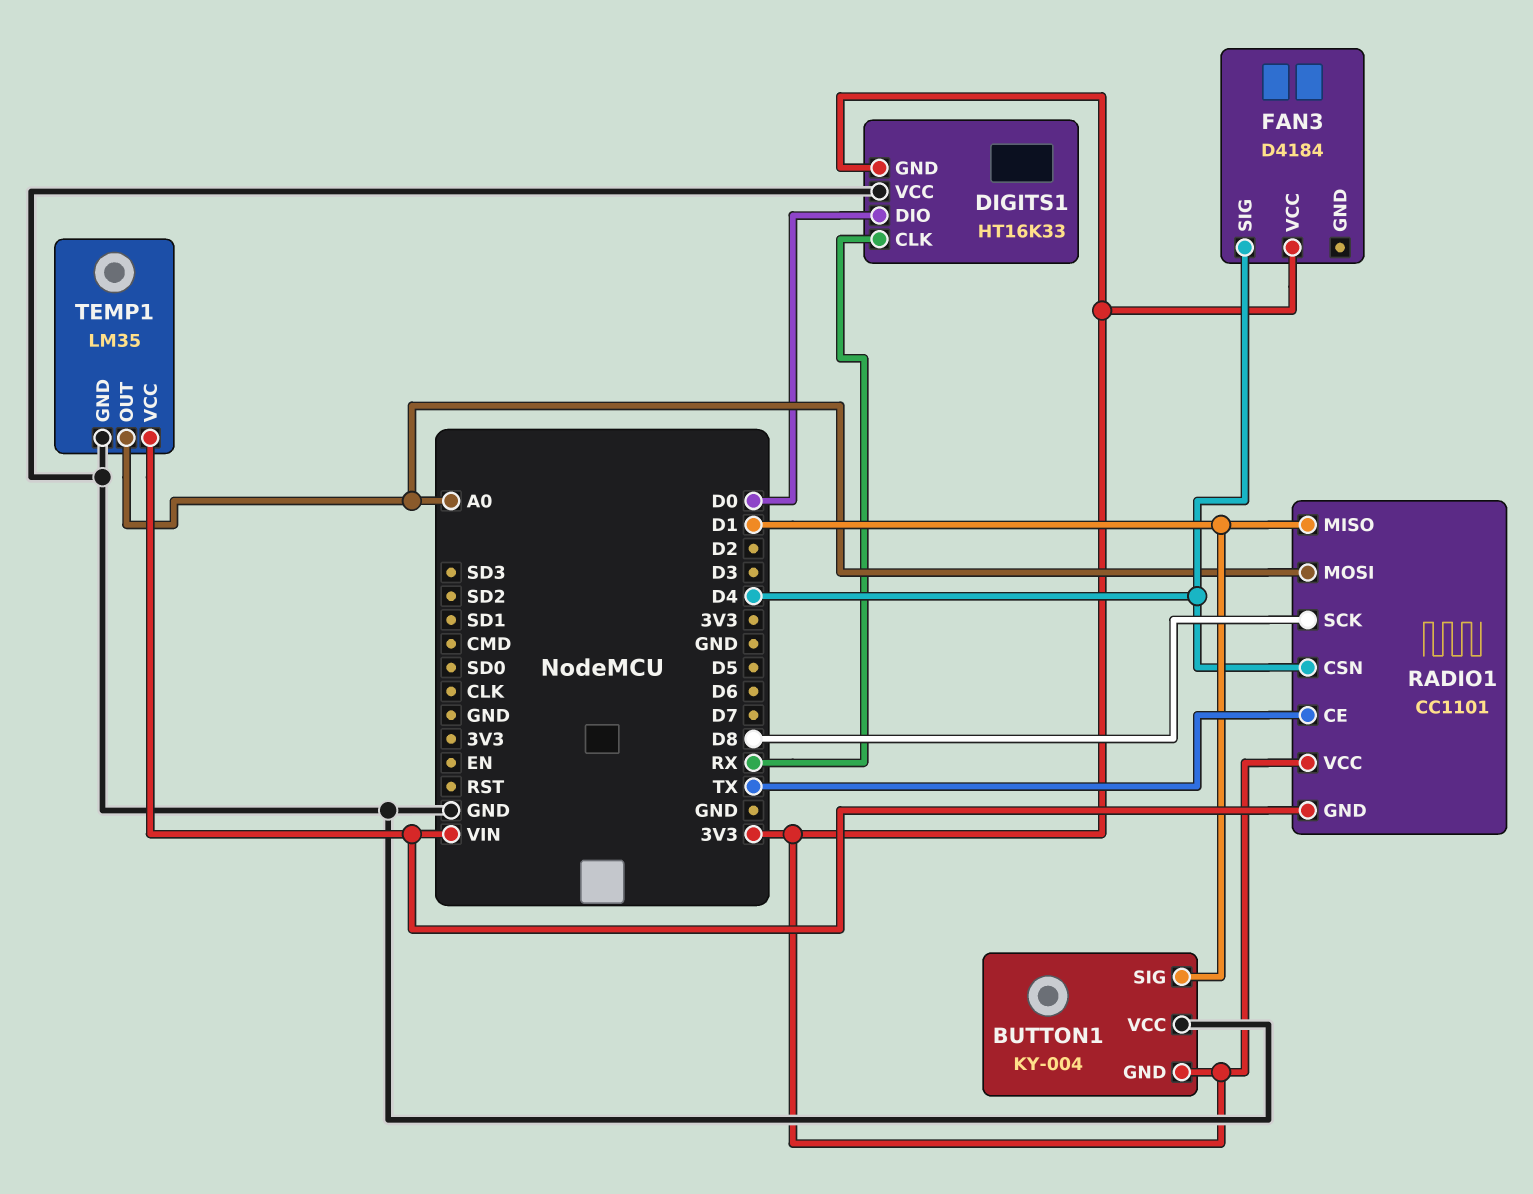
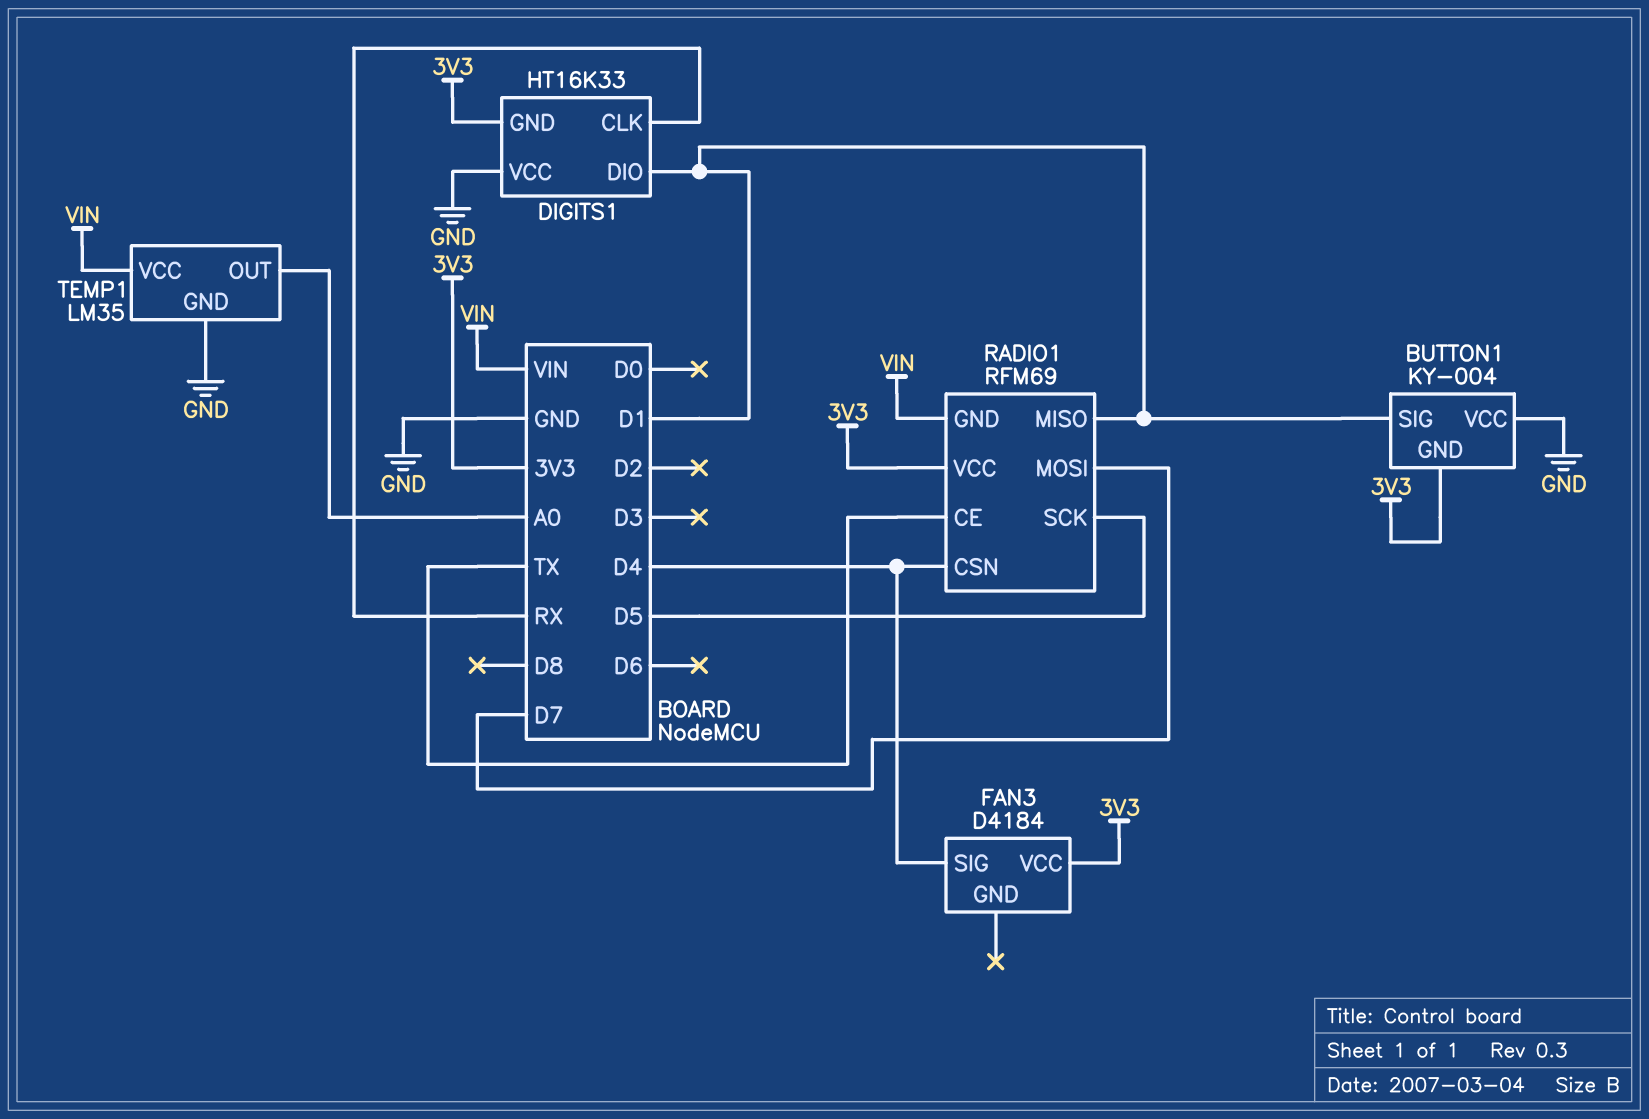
DIGITS1 pin DIO: D0 -> D1
RADIO1: CC1101 -> RFM69
RADIO1 pin MOSI: A0 -> D7
RADIO1 pin SCK: D8 -> D5

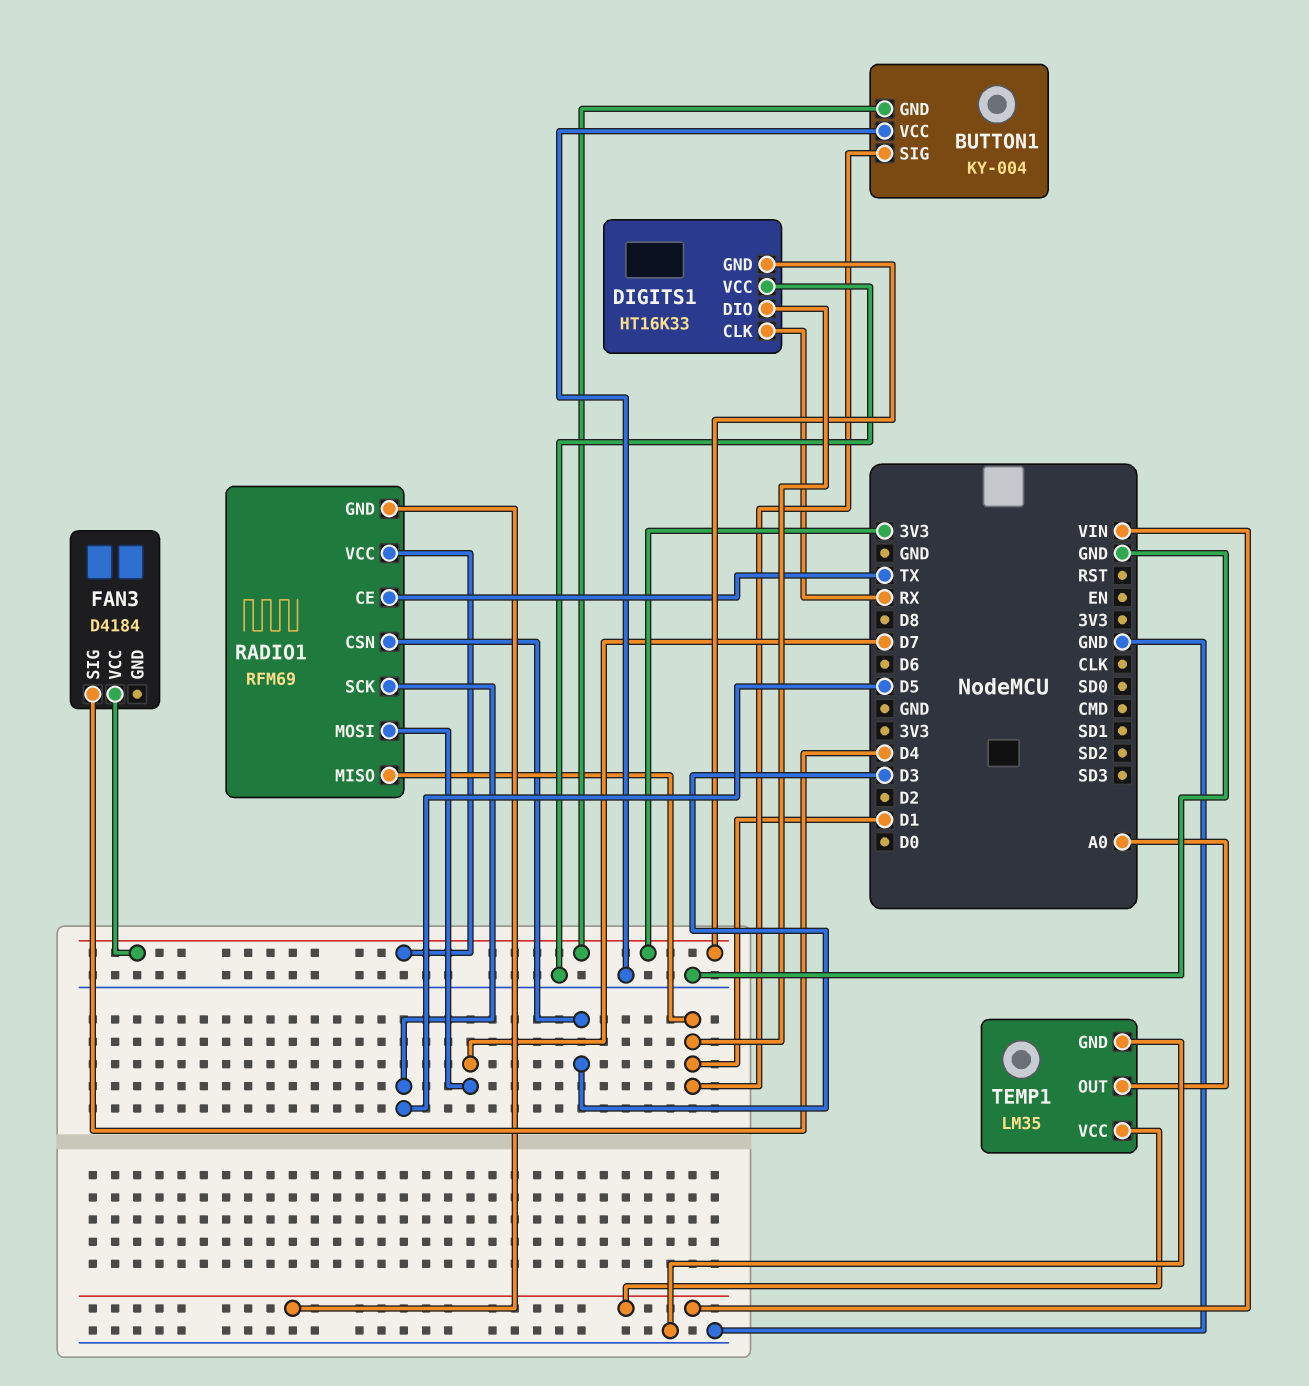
RADIO1 pin CSN: D4 -> D3

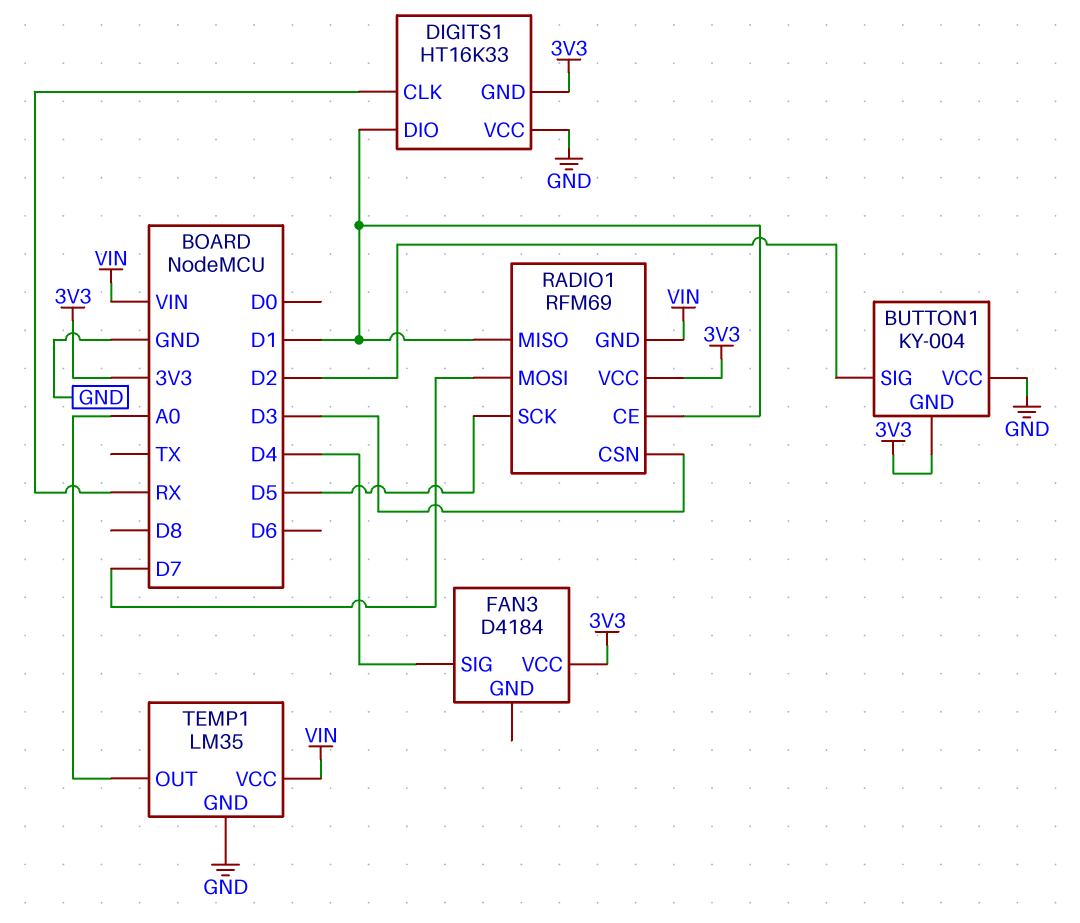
BUTTON1 pin SIG: D1 -> D2
RADIO1 pin CE: TX -> D1

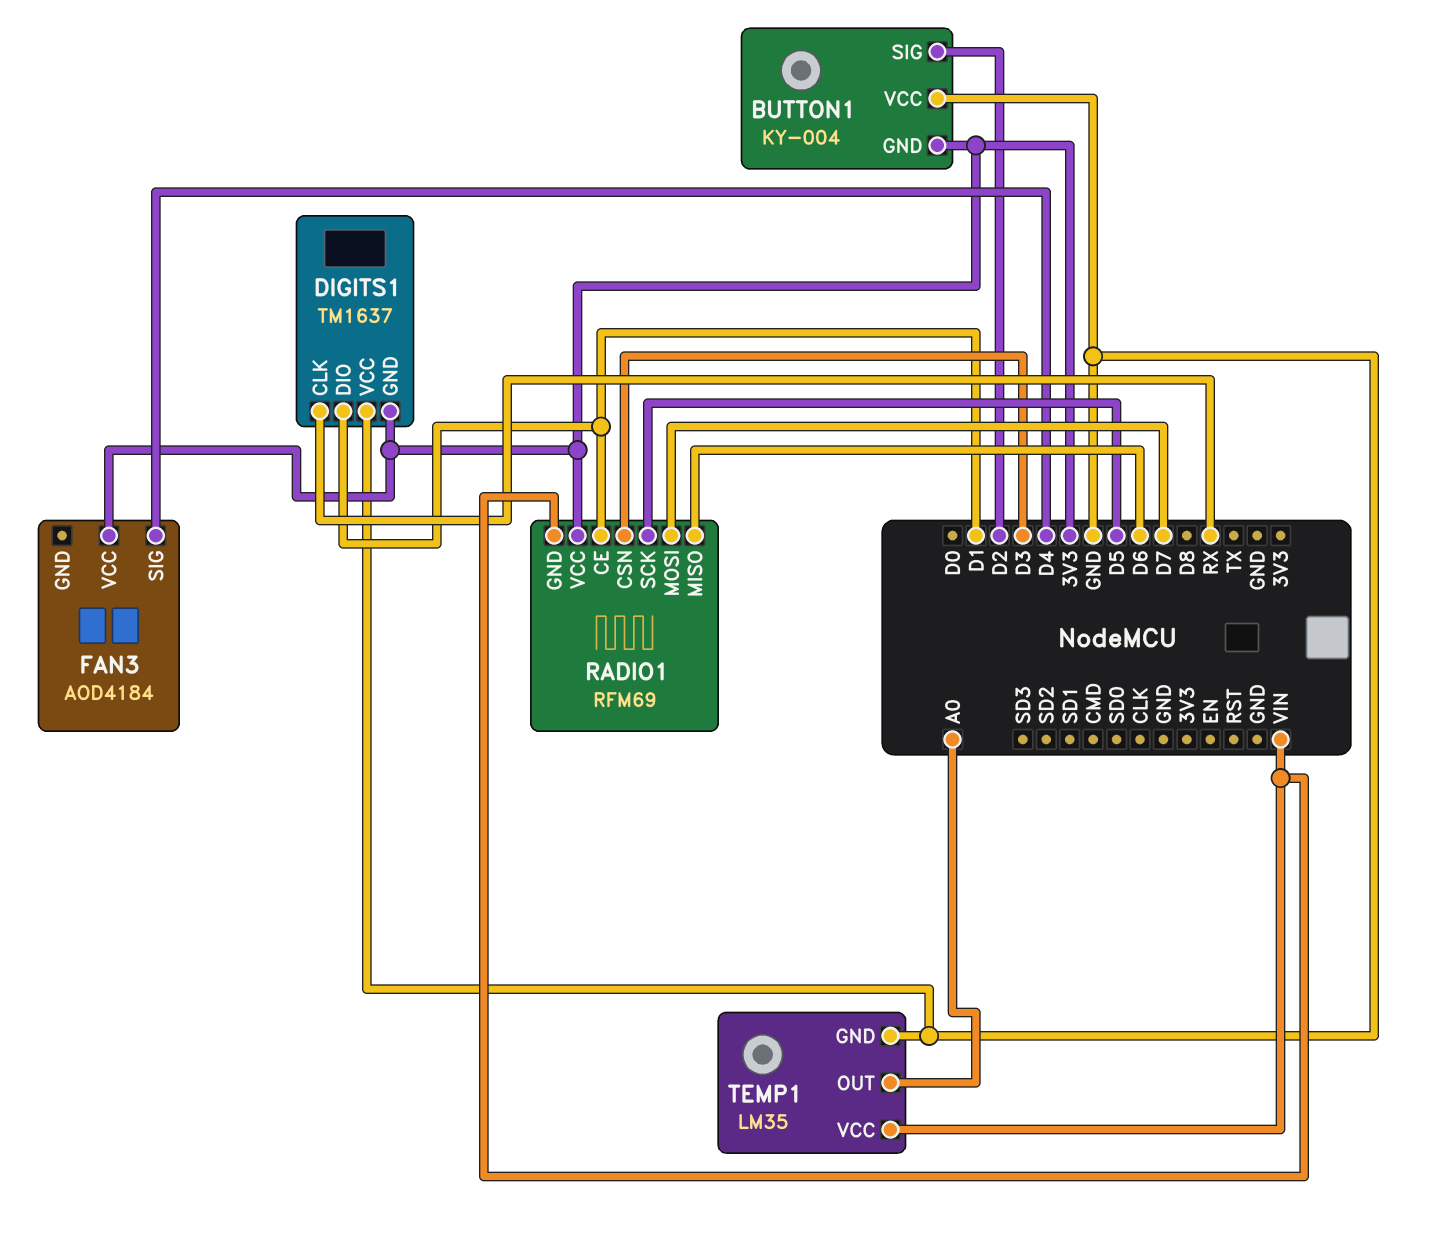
DIGITS1: HT16K33 -> TM1637
FAN3: D4184 -> AOD4184
RADIO1 pin MISO: D1 -> D6

